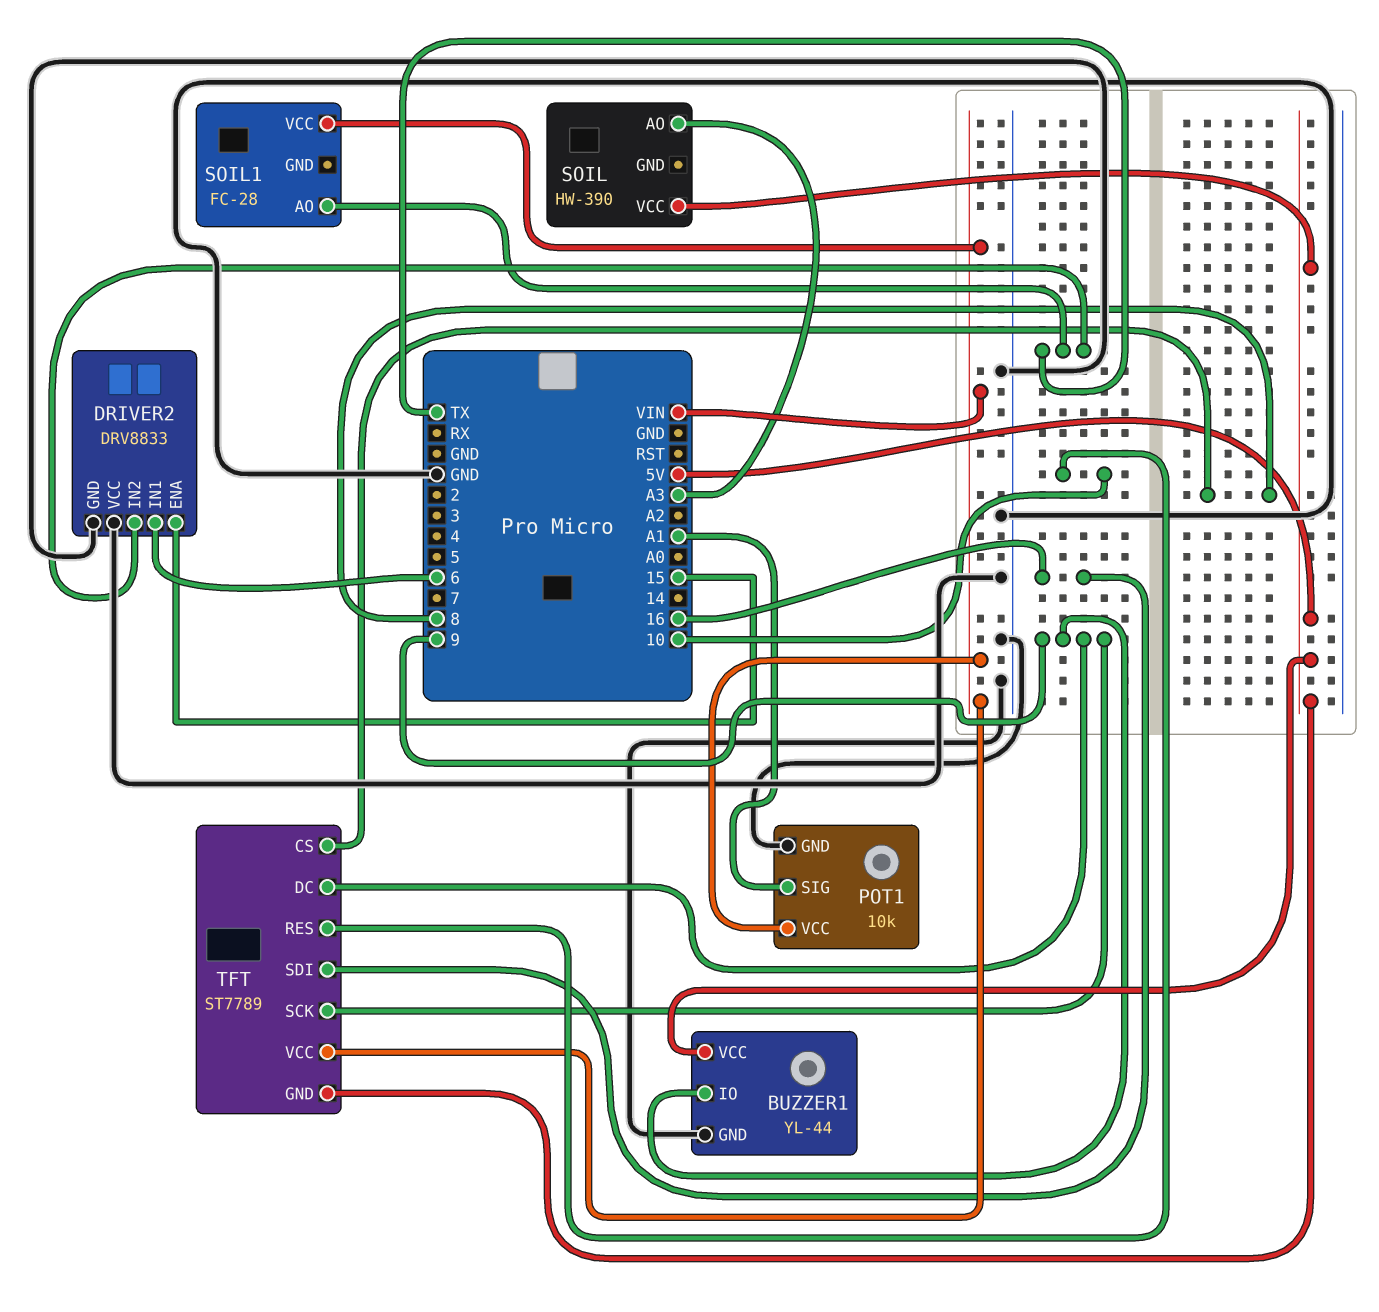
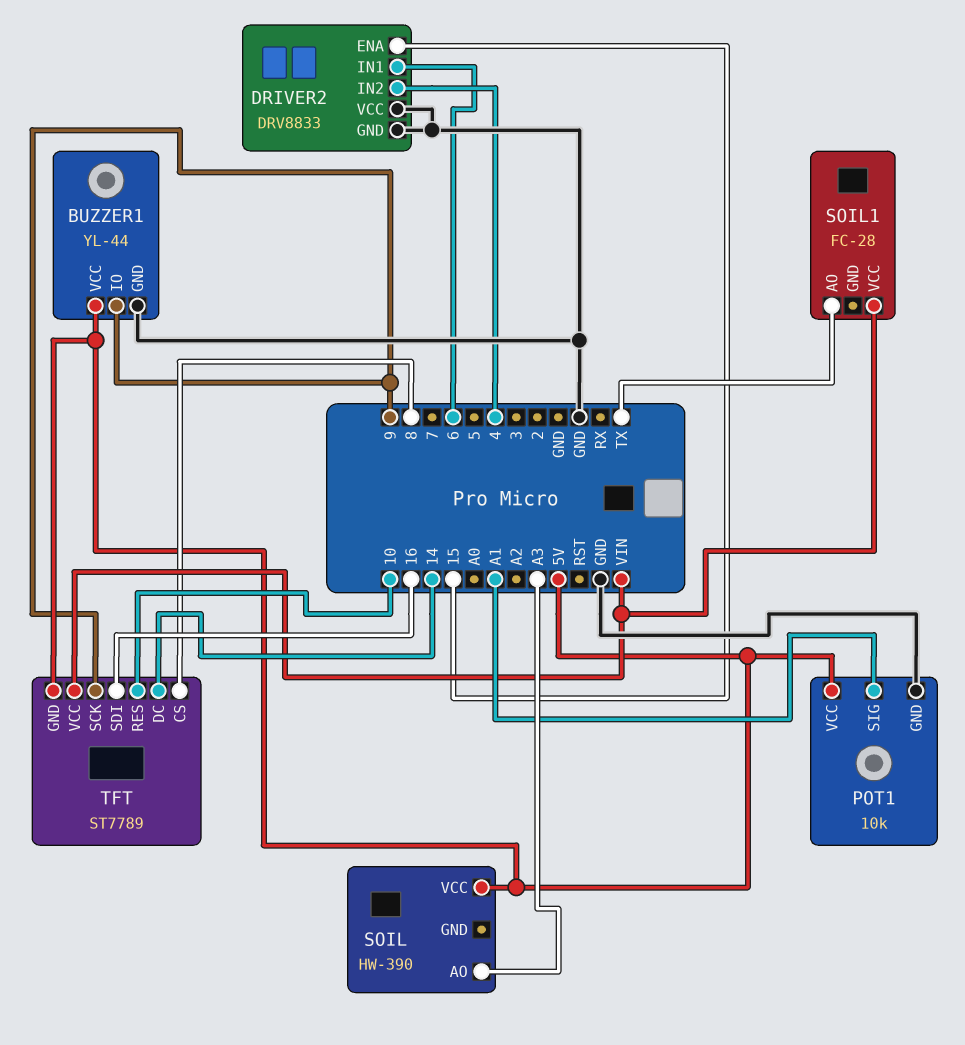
DRIVER2 pin IN2: TX -> 4
POT1 pin VCC: VIN -> 5V
TFT pin DC: 9 -> 14

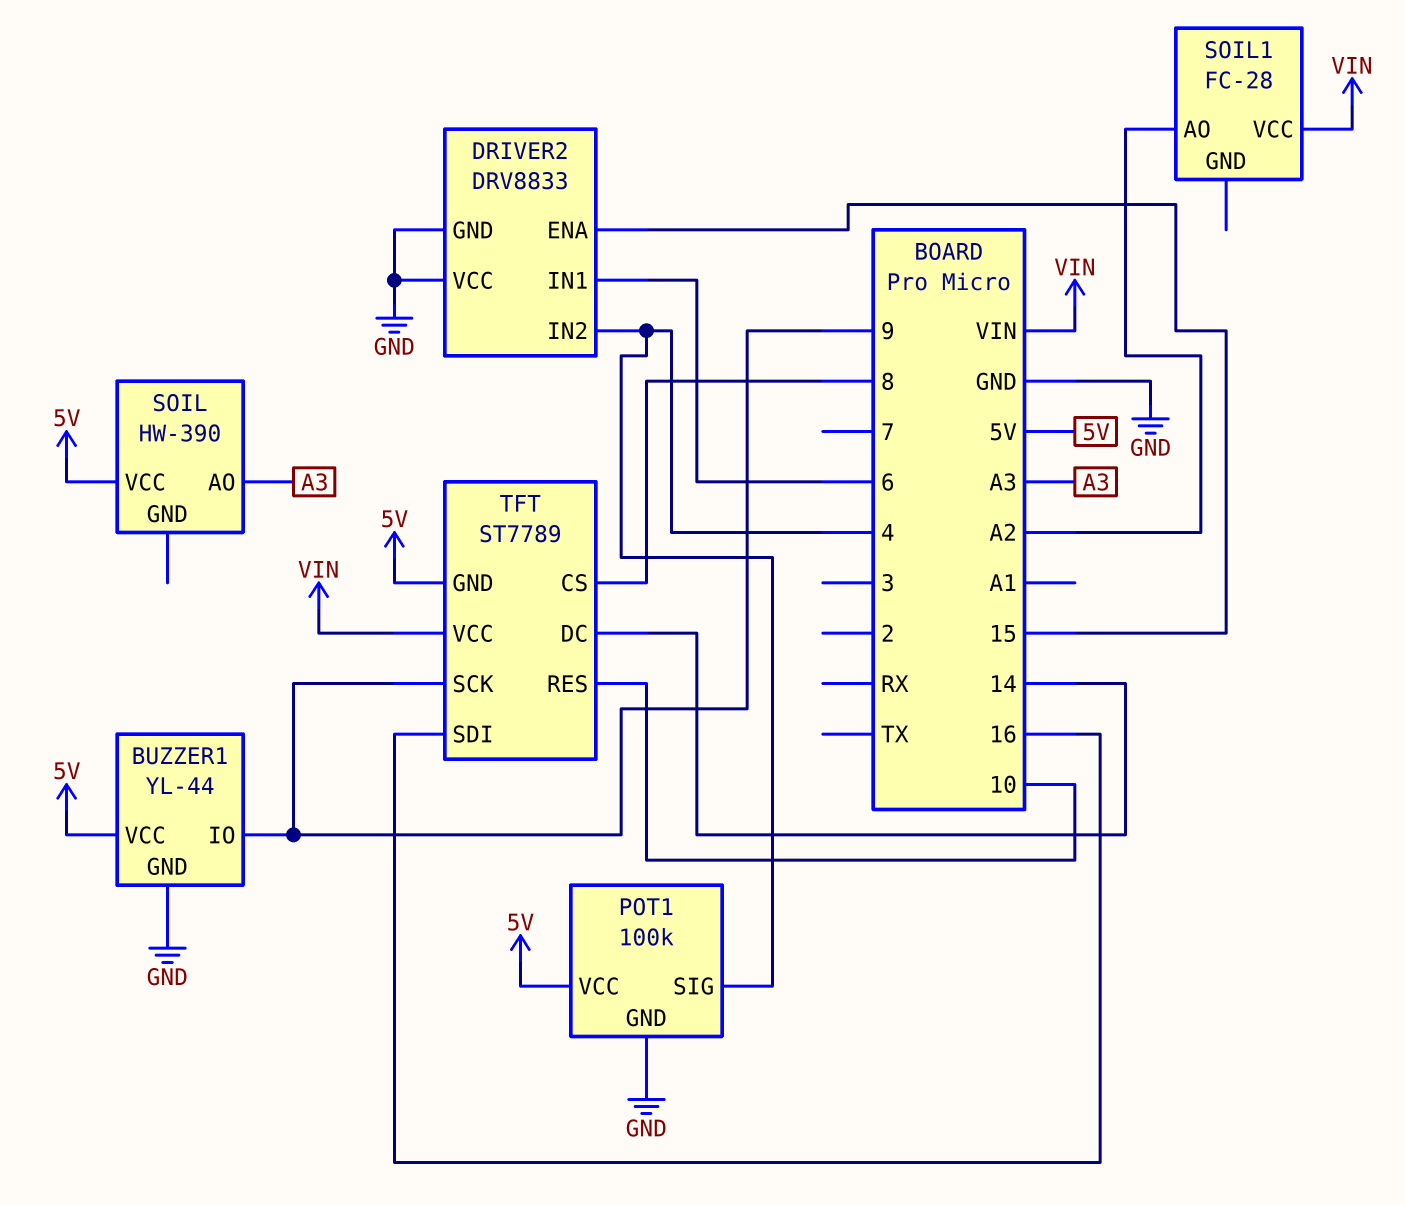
POT1: 10k -> 100k
POT1 pin SIG: A1 -> 4
SOIL1 pin AO: TX -> A2

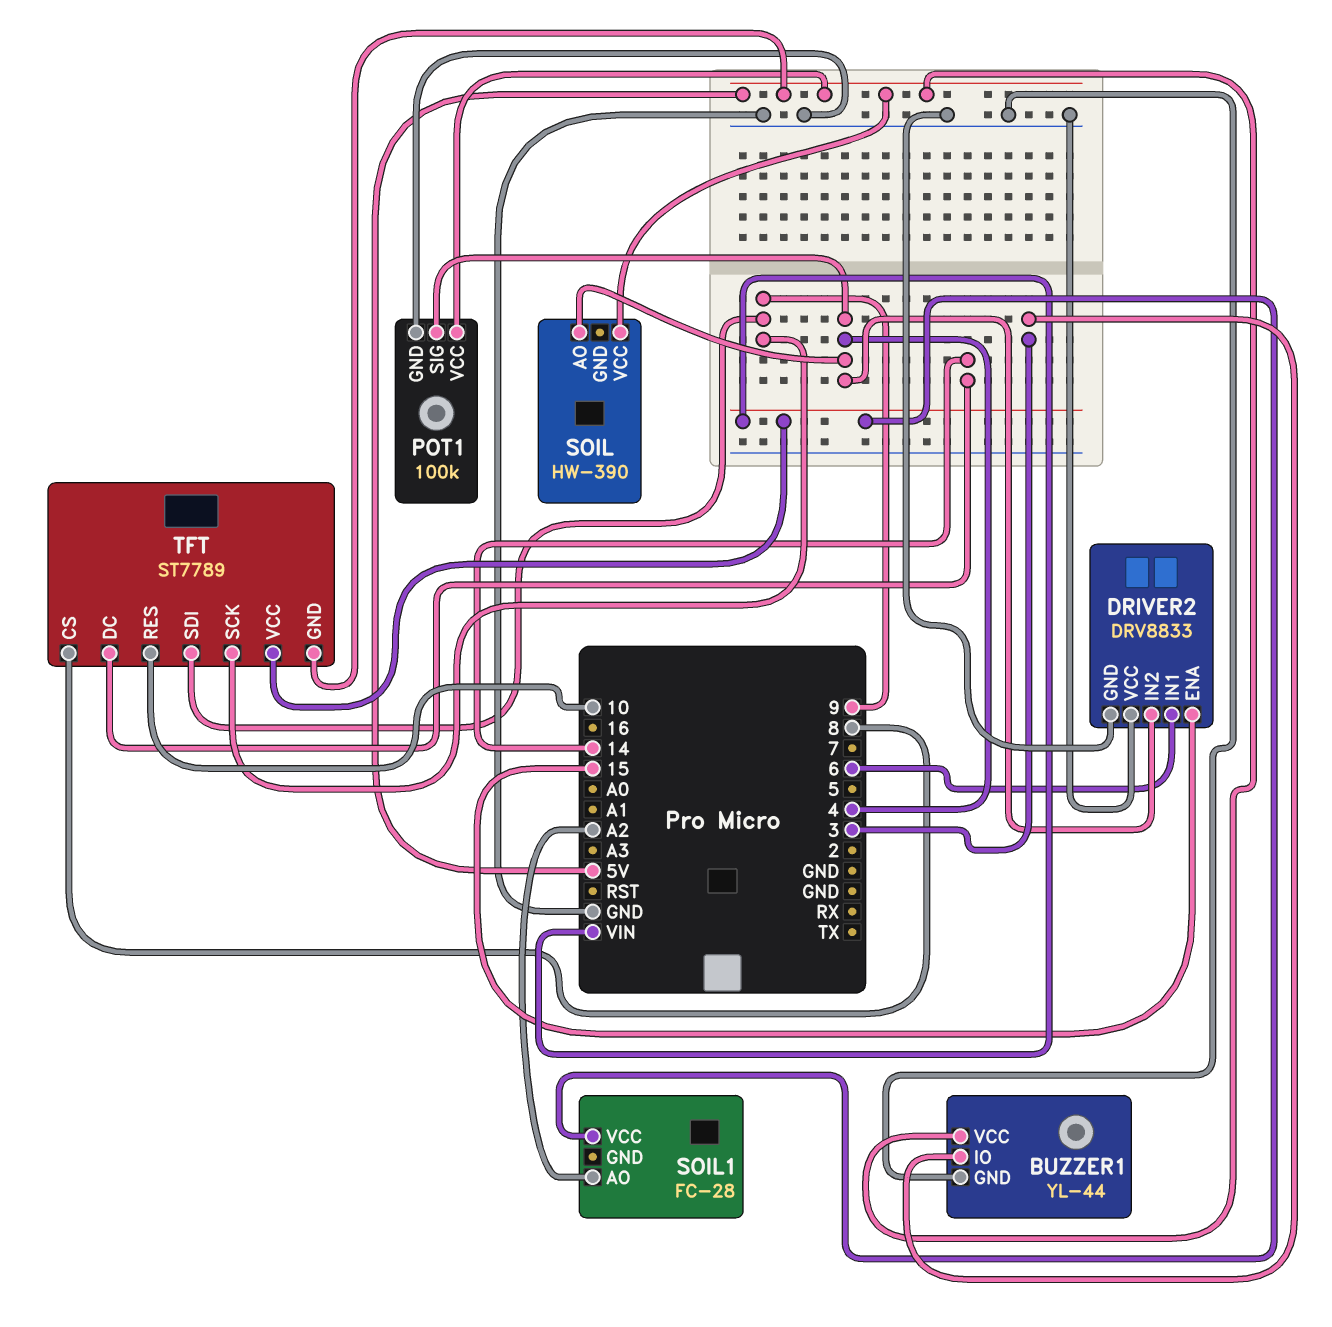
BUZZER1 pin IO: 9 -> 3
SOIL pin AO: A3 -> 4
TFT pin SDI: 16 -> 9

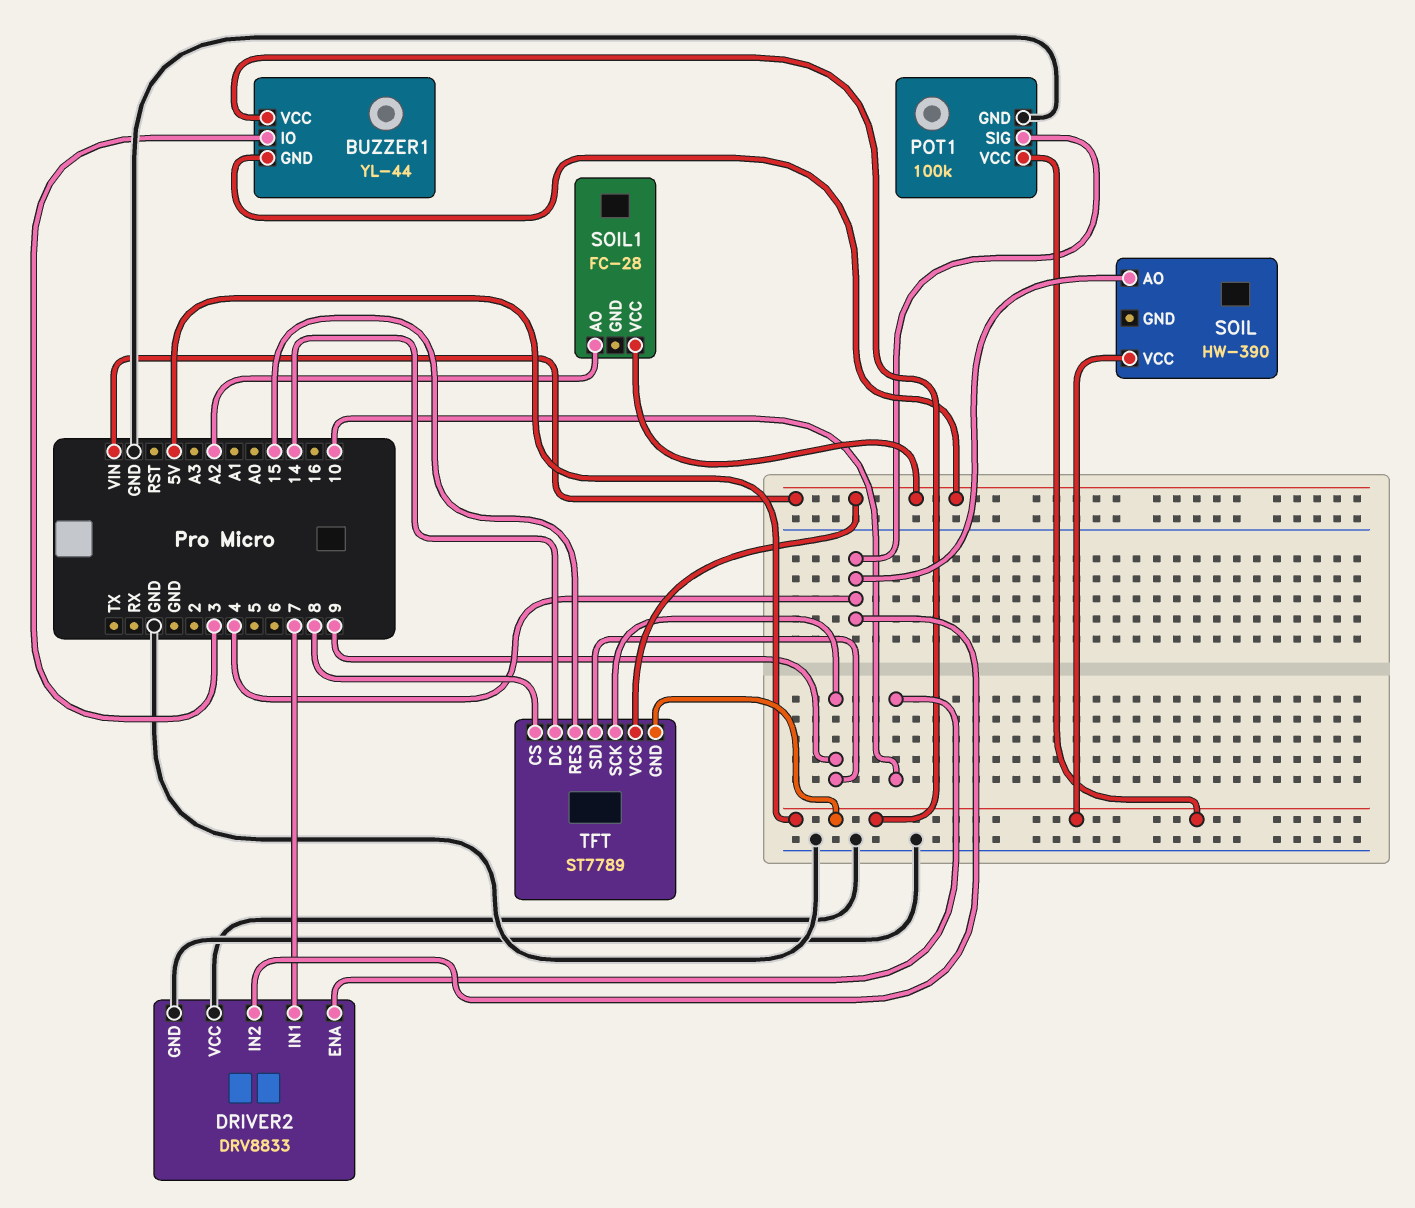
BUZZER1 pin GND: GND -> VIN
DRIVER2 pin ENA: 15 -> 10
DRIVER2 pin IN1: 6 -> 7
TFT pin RES: 10 -> 15

